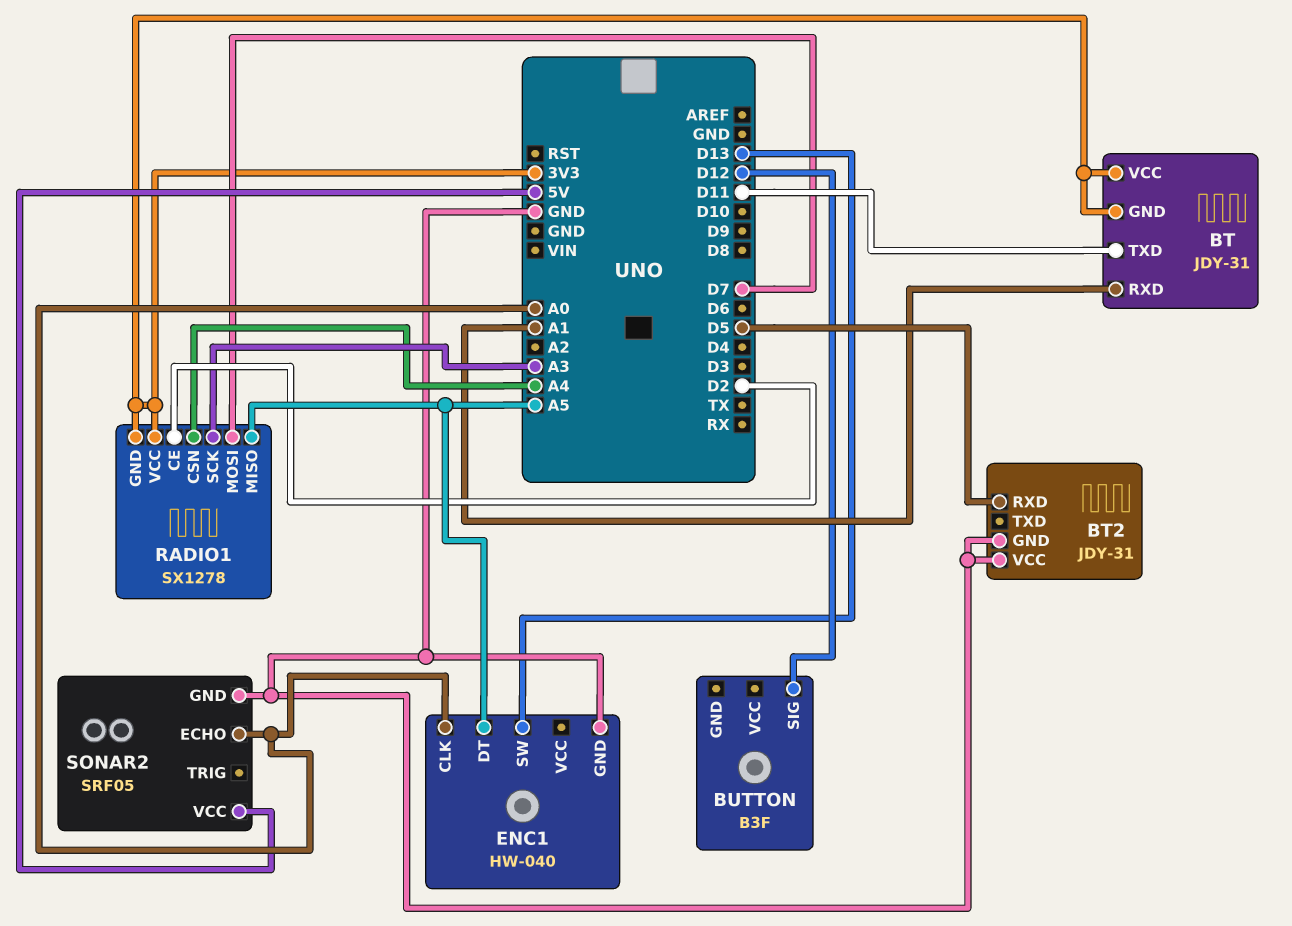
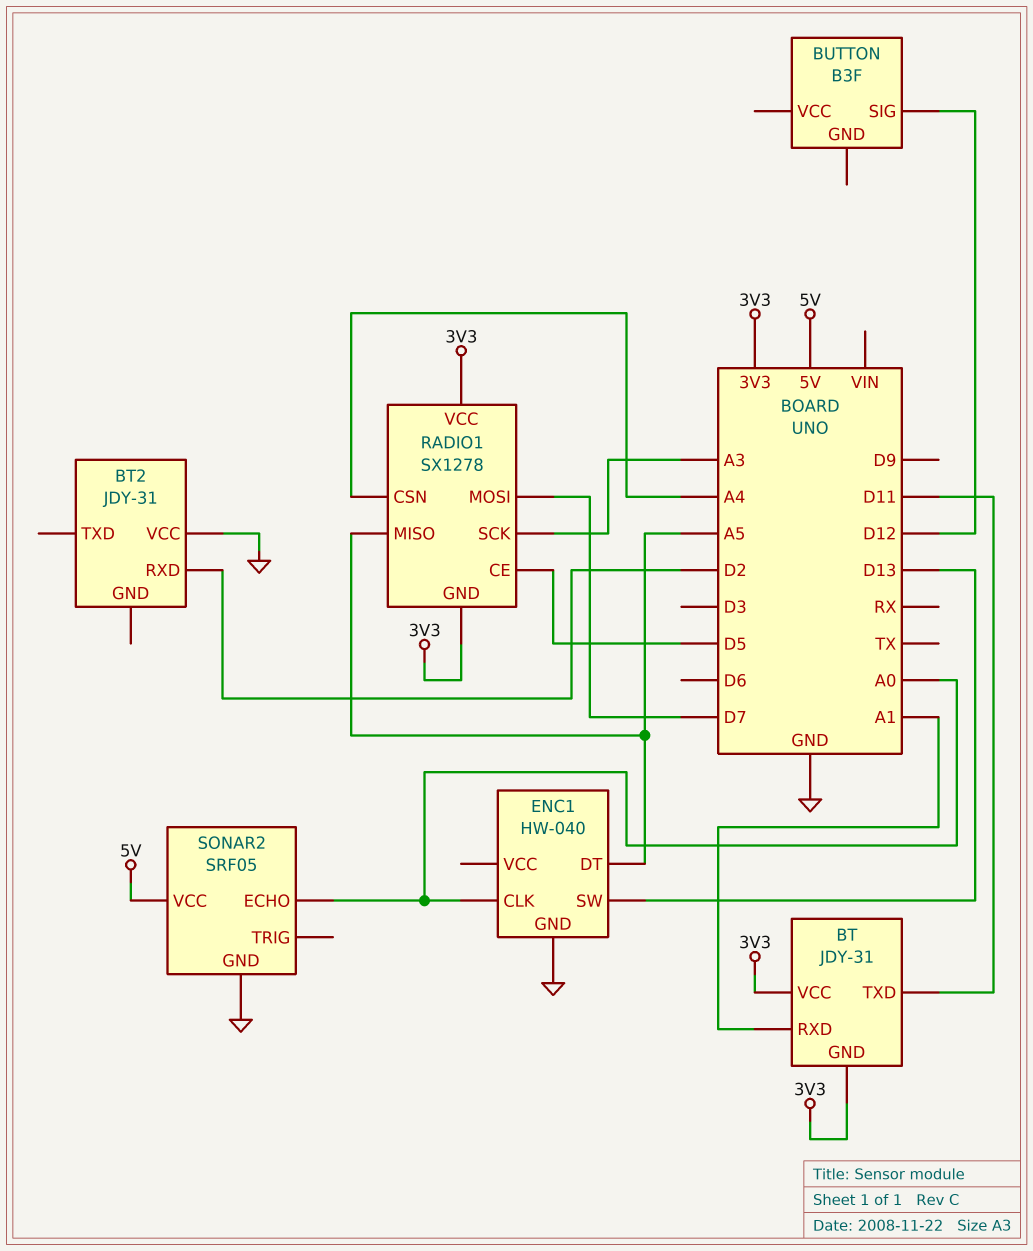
BT2 pin GND: GND -> none
BT2 pin RXD: D5 -> D2
RADIO1 pin CE: D2 -> D5

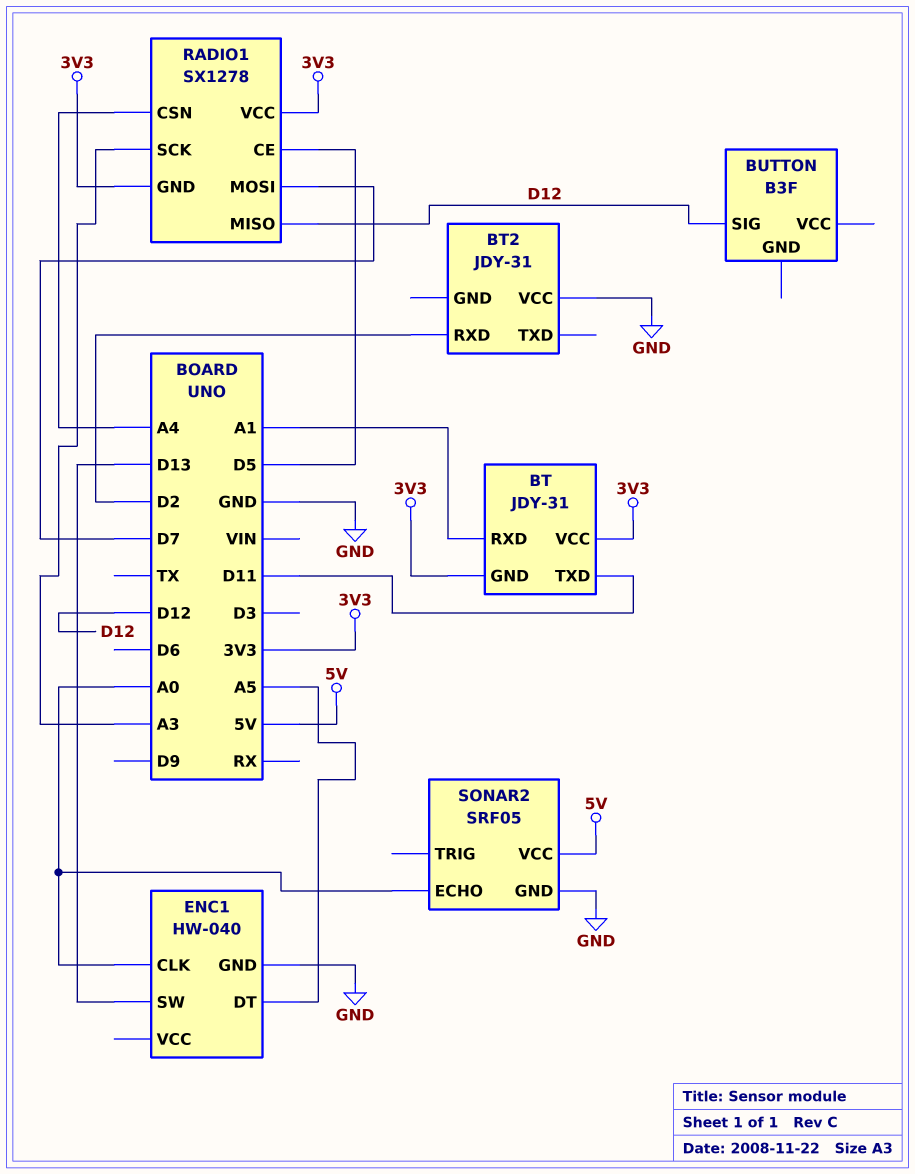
RADIO1 pin MISO: A5 -> D12

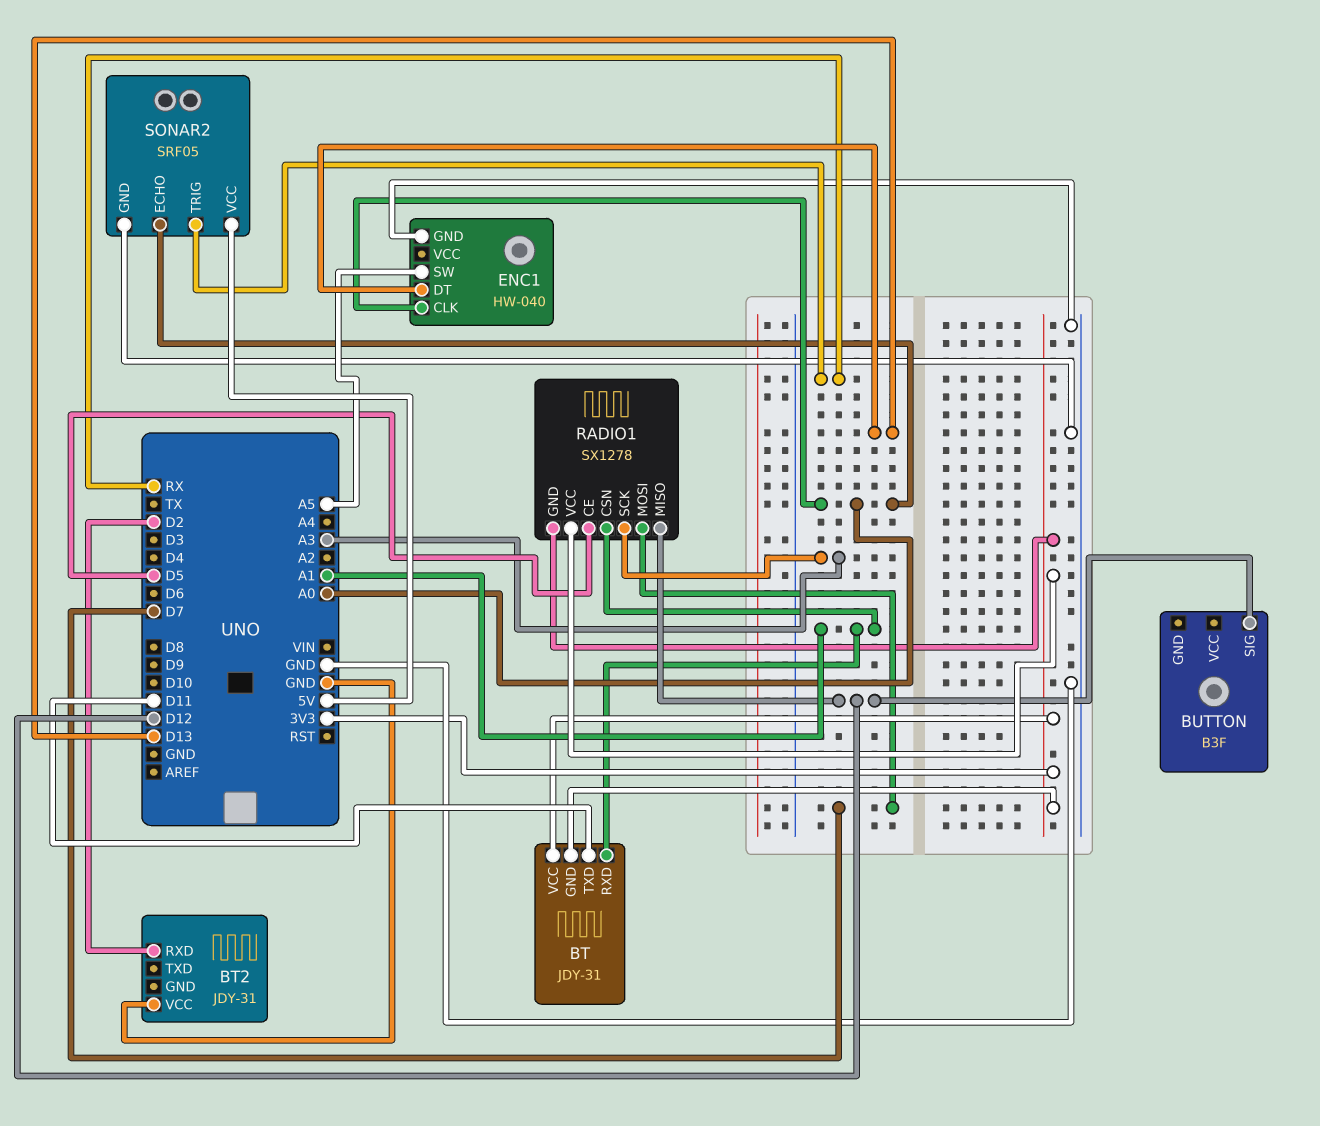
ENC1 pin DT: A5 -> D13
ENC1 pin SW: D13 -> A5
RADIO1 pin CSN: A4 -> A1
SONAR2 pin TRIG: none -> RX

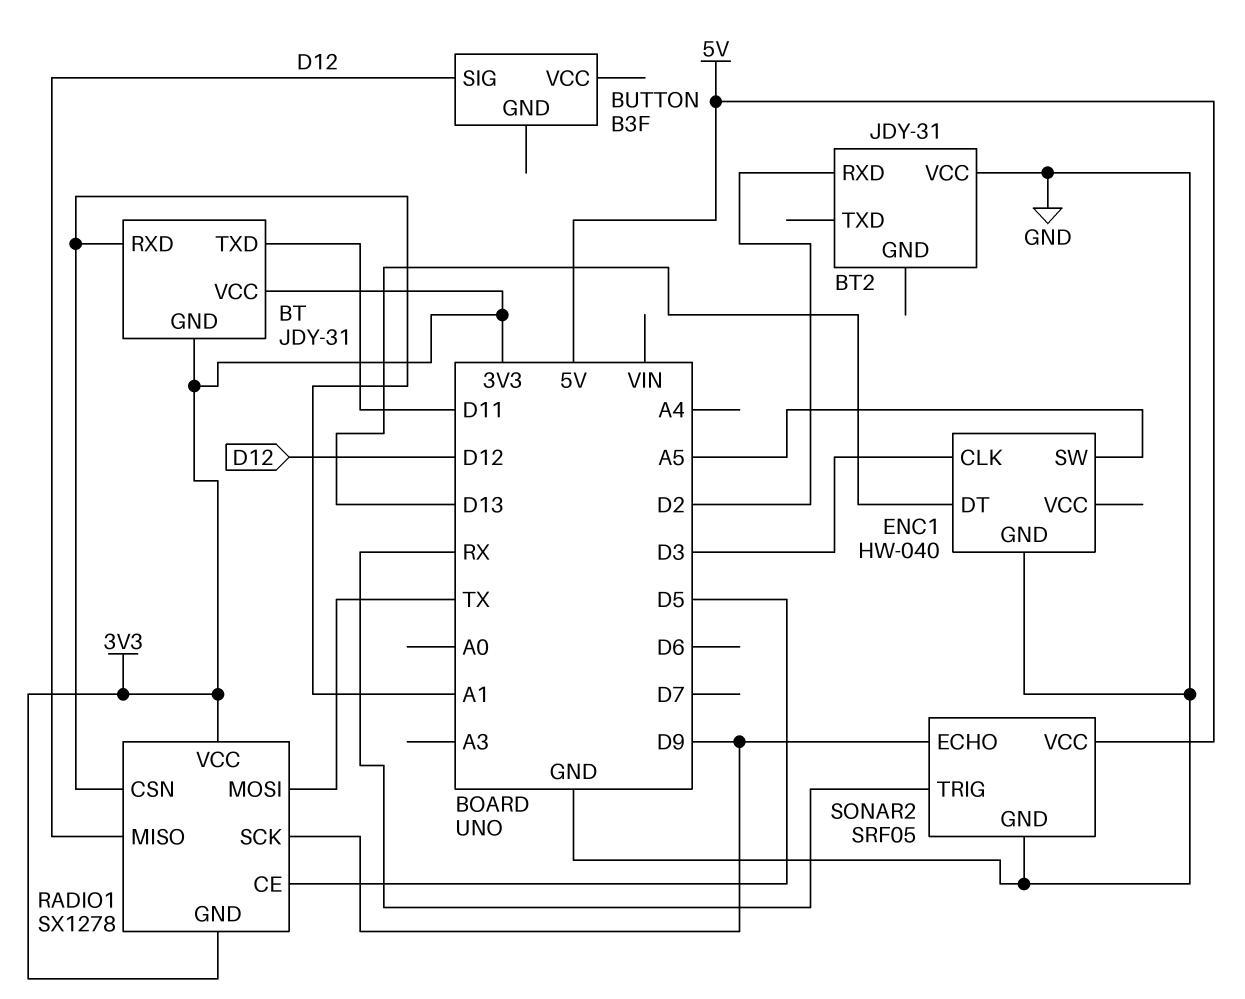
ENC1 pin CLK: A0 -> D3
RADIO1 pin MOSI: D7 -> TX
RADIO1 pin SCK: A3 -> D9
SONAR2 pin ECHO: A0 -> D9

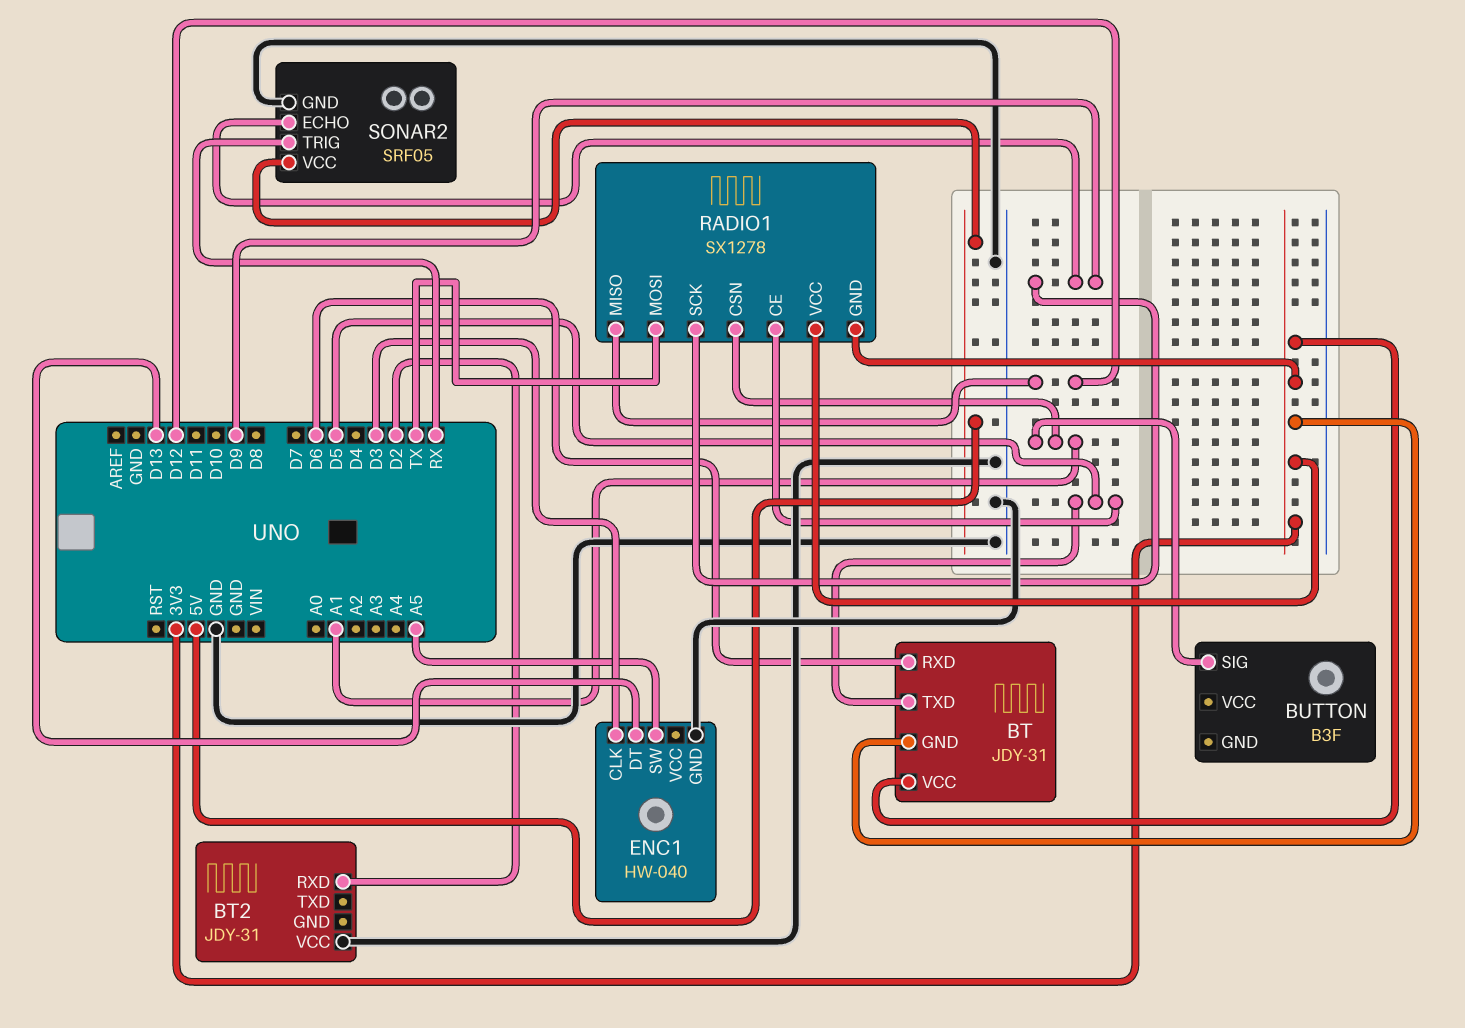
BT pin RXD: A1 -> D6
BT pin TXD: D11 -> D5
BUTTON pin SIG: D12 -> A1

